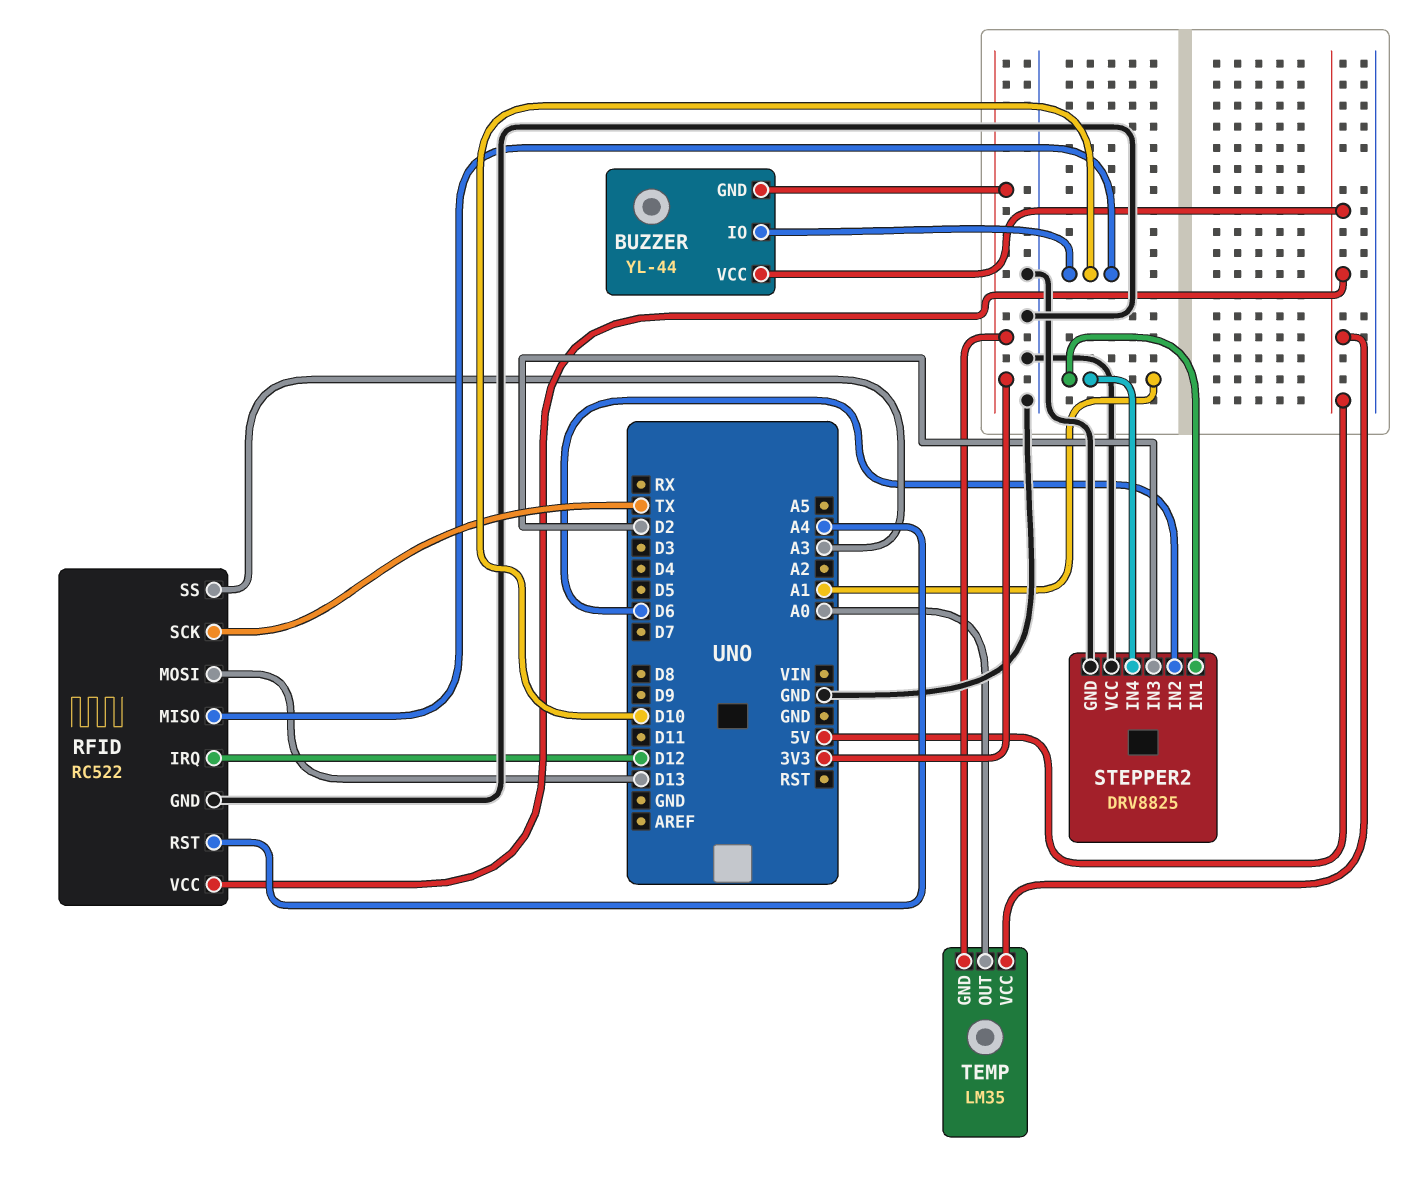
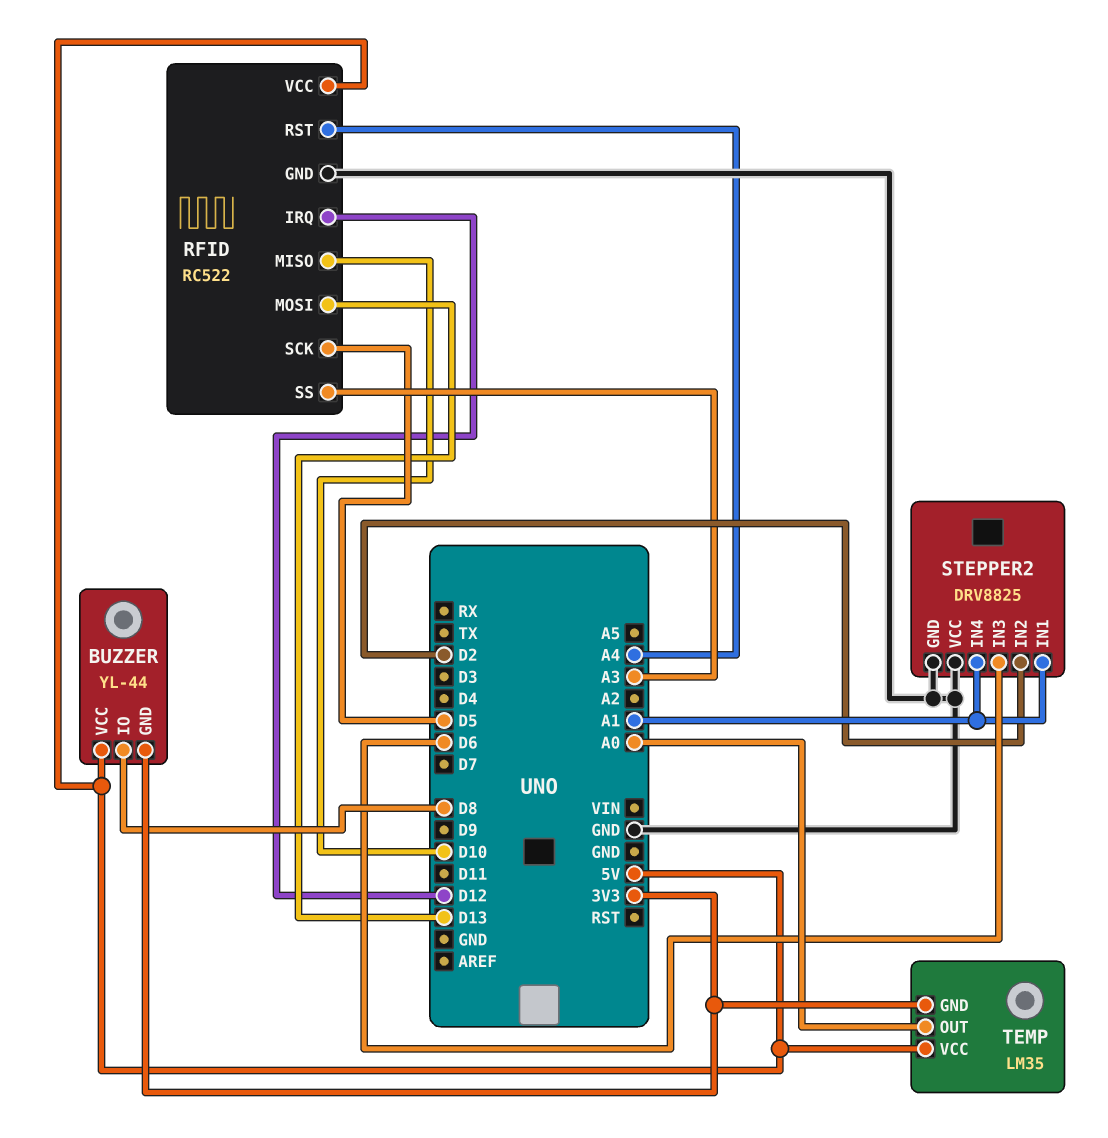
BUZZER pin IO: D10 -> D8
RFID pin SCK: TX -> D5
STEPPER2 pin IN2: D6 -> D2
STEPPER2 pin IN3: D2 -> D6

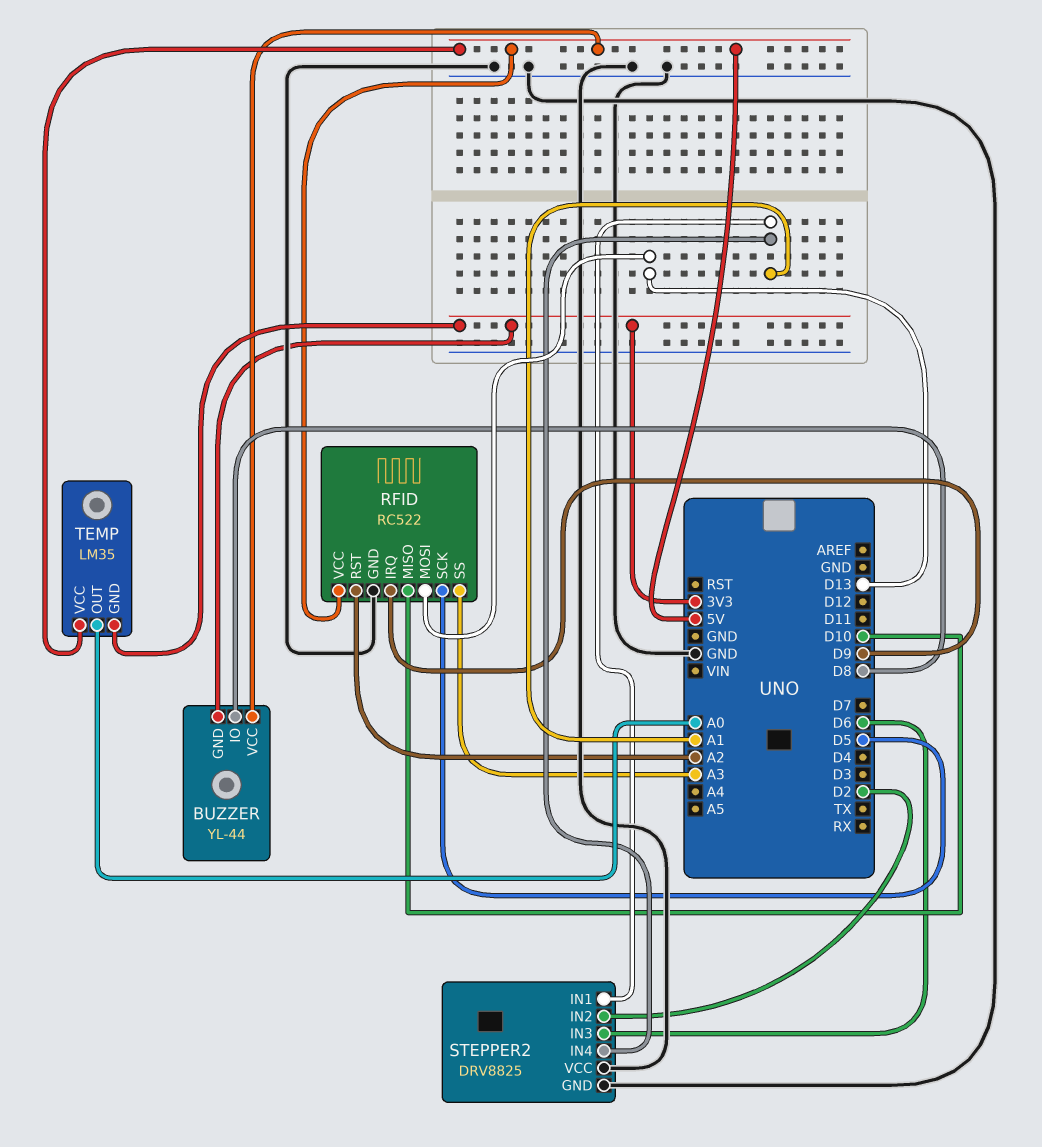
RFID pin IRQ: D12 -> D9
RFID pin RST: A4 -> A2

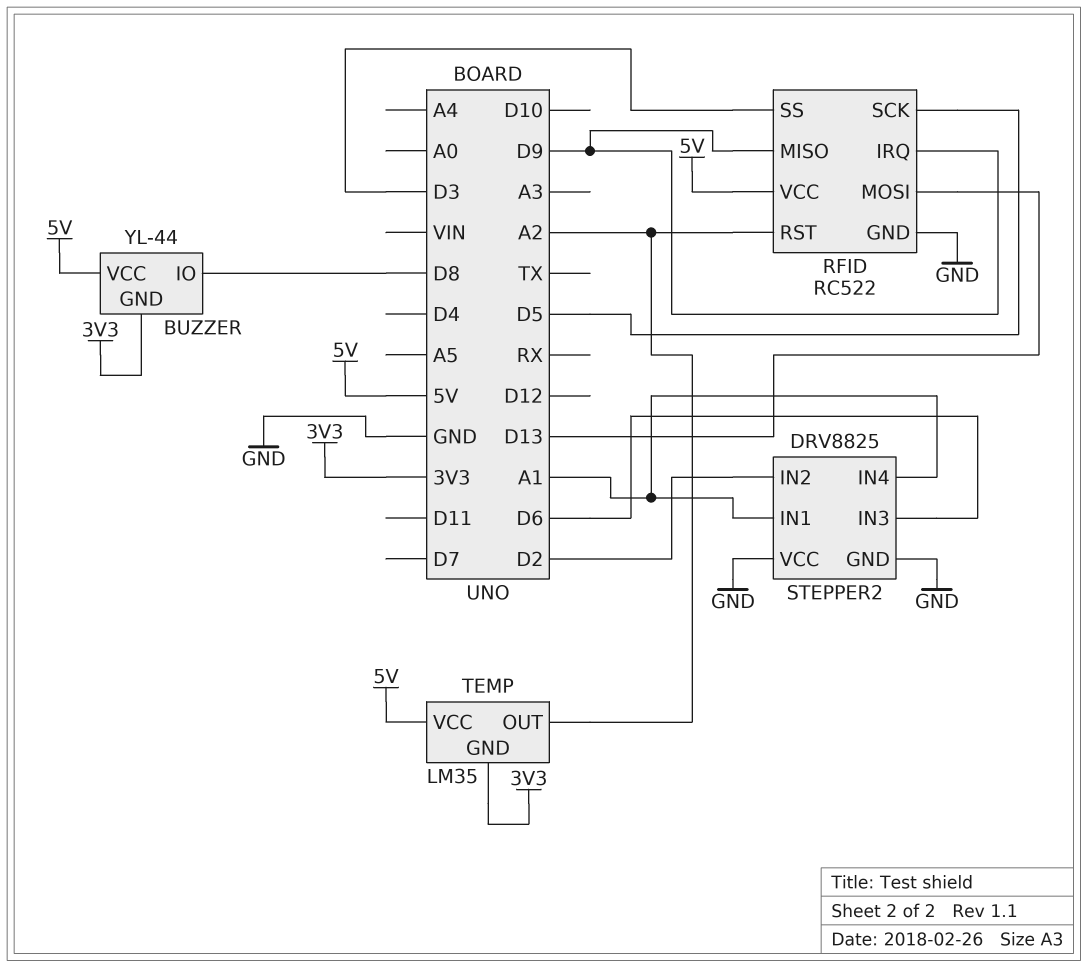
RFID pin MISO: D10 -> D9
RFID pin SS: A3 -> D3
TEMP pin OUT: A0 -> A2

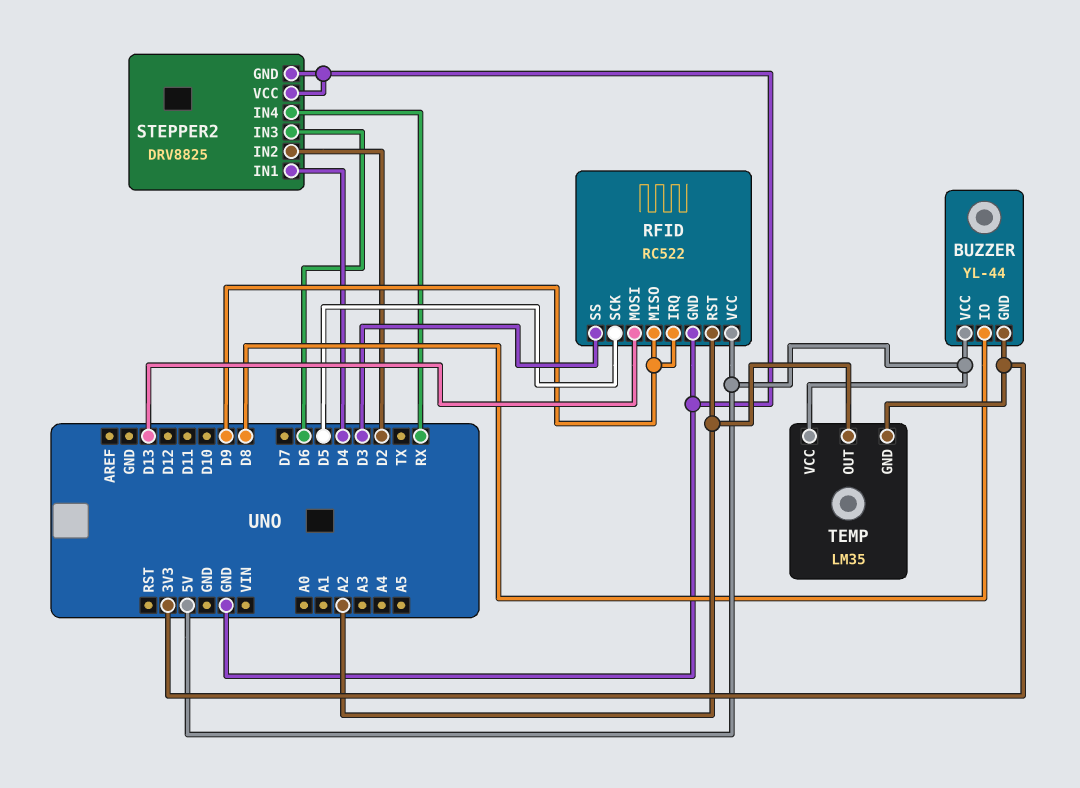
STEPPER2 pin IN1: A1 -> D4
STEPPER2 pin IN4: A1 -> RX

